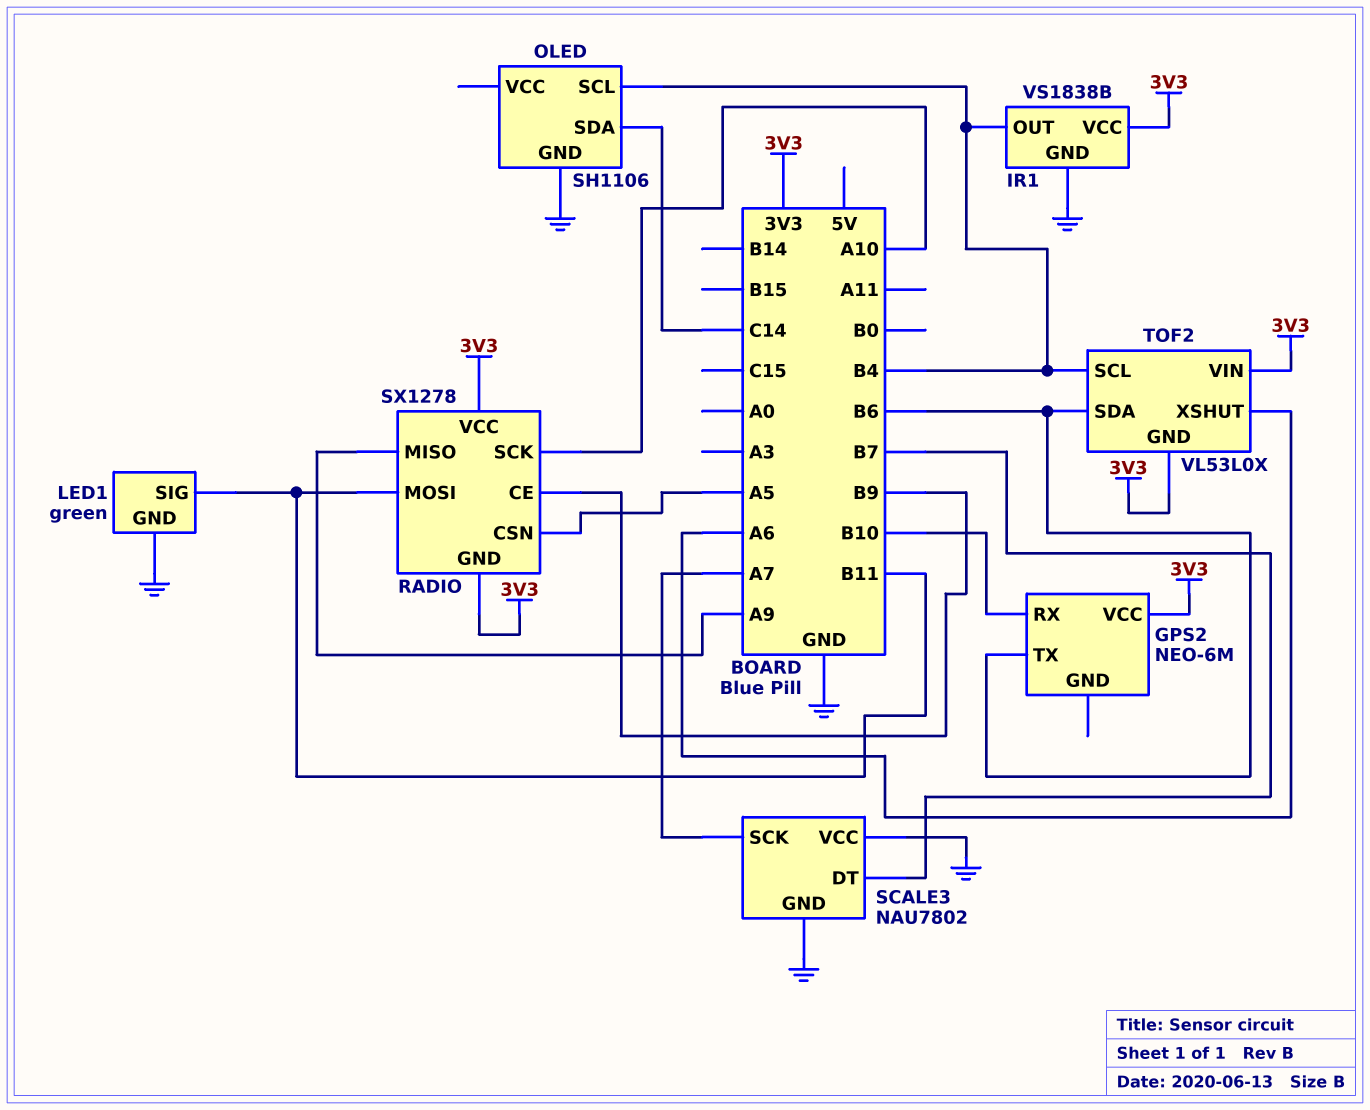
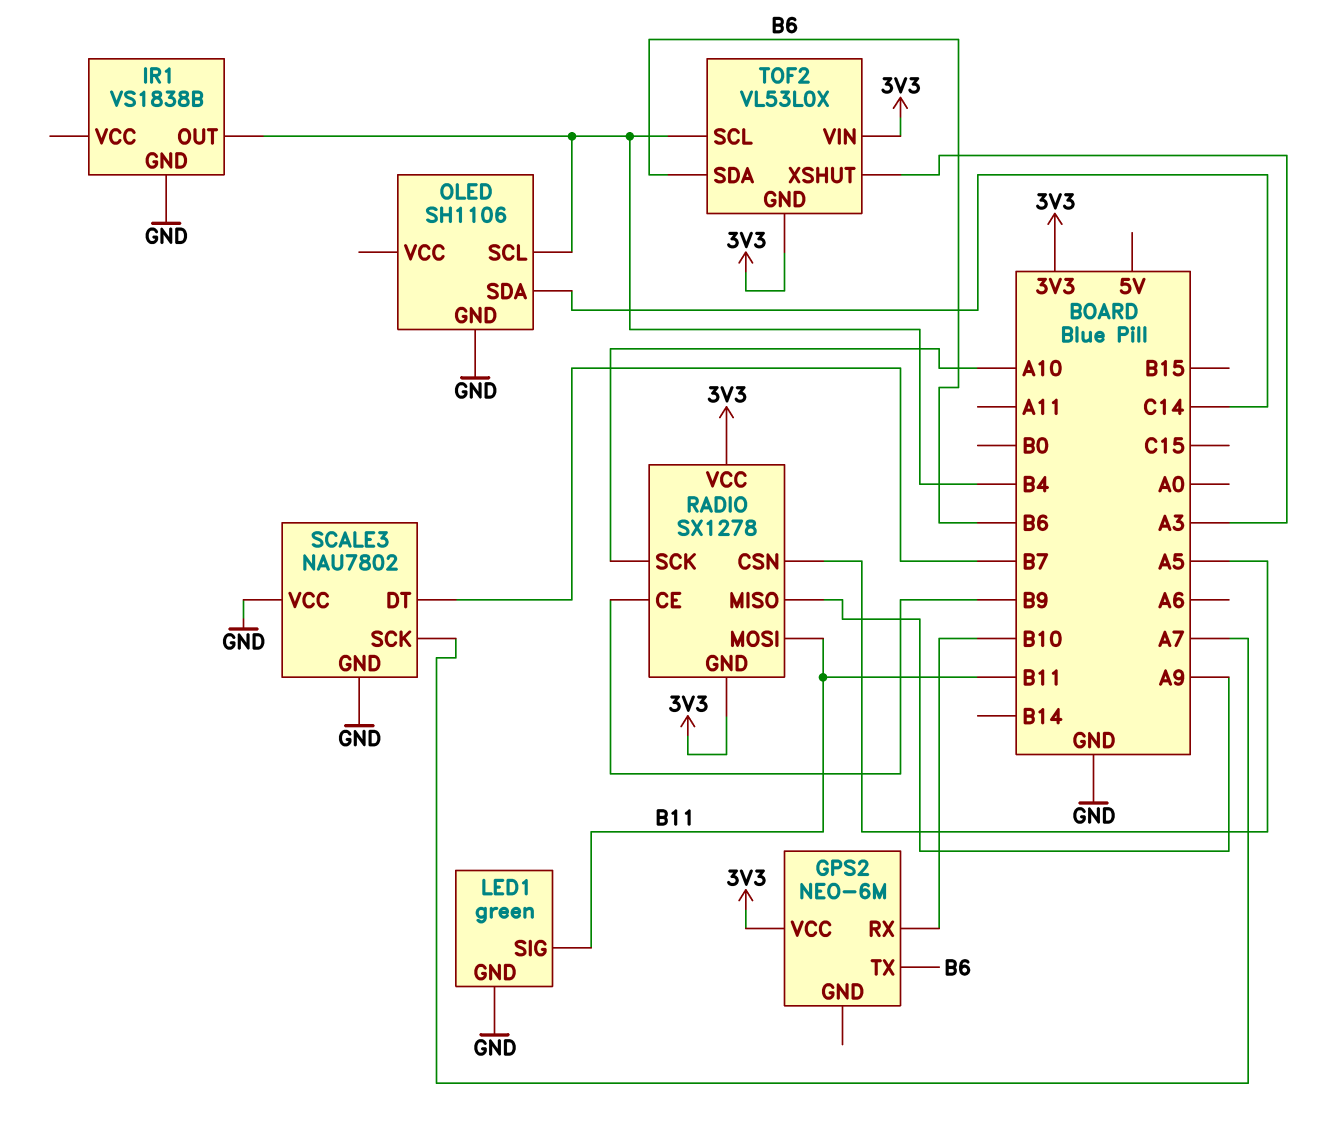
IR1 pin VCC: 3V3 -> none
TOF2 pin XSHUT: A6 -> A3

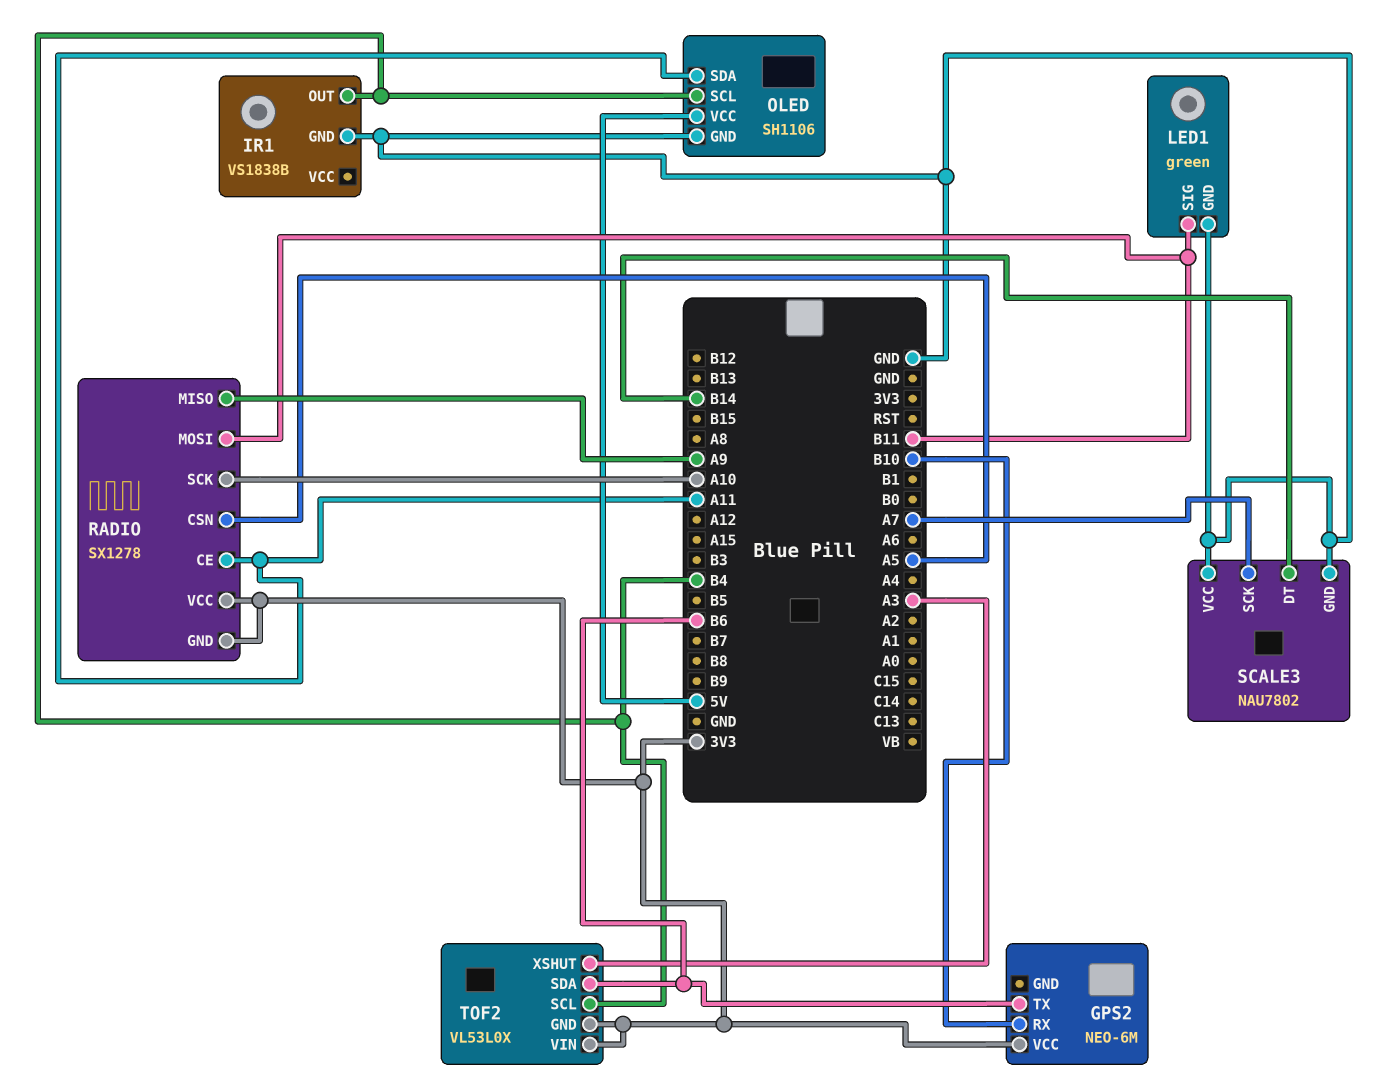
OLED pin SDA: C14 -> A11
OLED pin VCC: none -> 5V
RADIO pin CE: B9 -> A11
SCALE3 pin DT: B7 -> B14

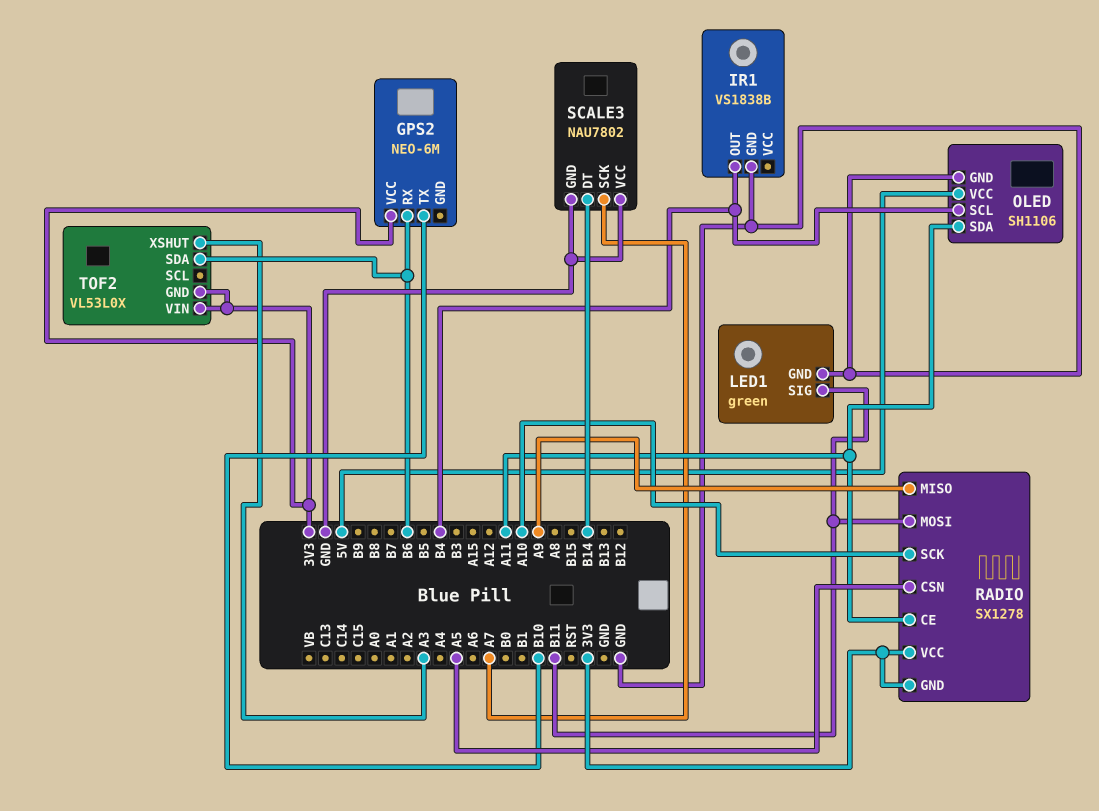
GPS2 pin RX: B10 -> B6
GPS2 pin TX: B6 -> B10
TOF2 pin SCL: B4 -> none

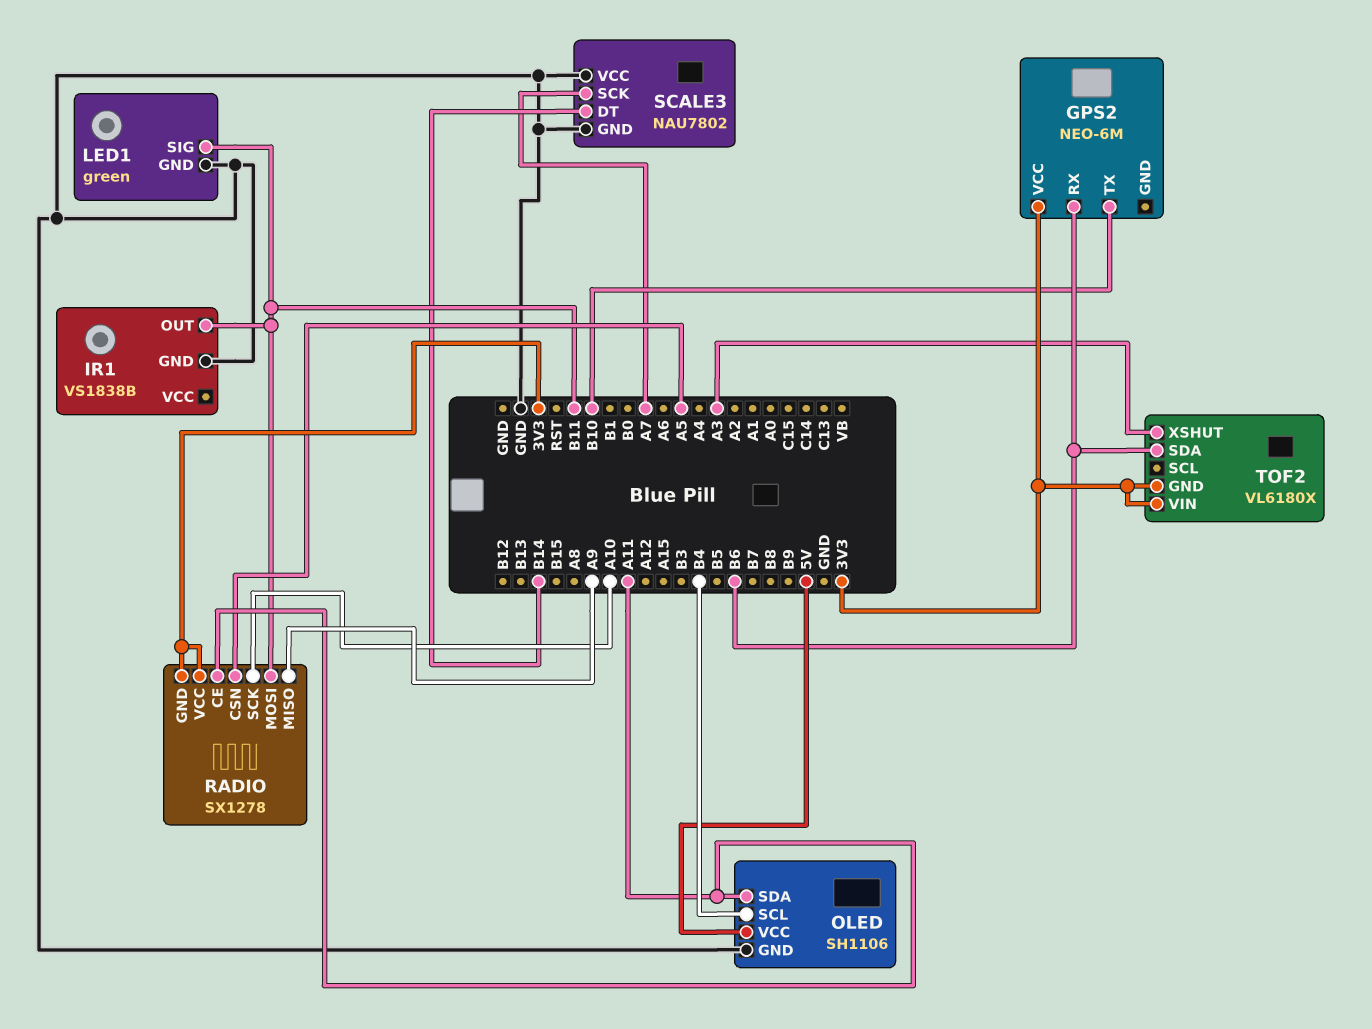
IR1 pin OUT: B4 -> B11
TOF2: VL53L0X -> VL6180X

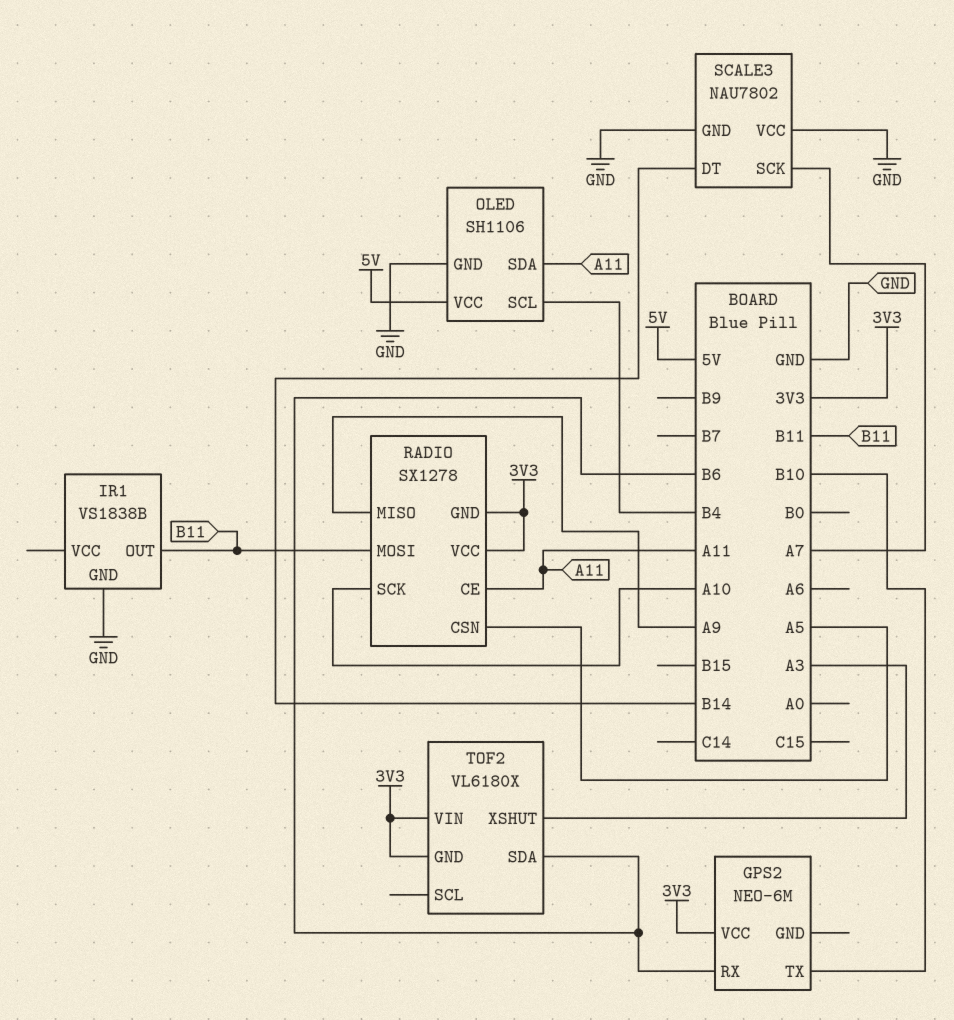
LED1: green -> none
LED1 pin GND: GND -> none
LED1 pin SIG: B11 -> none

